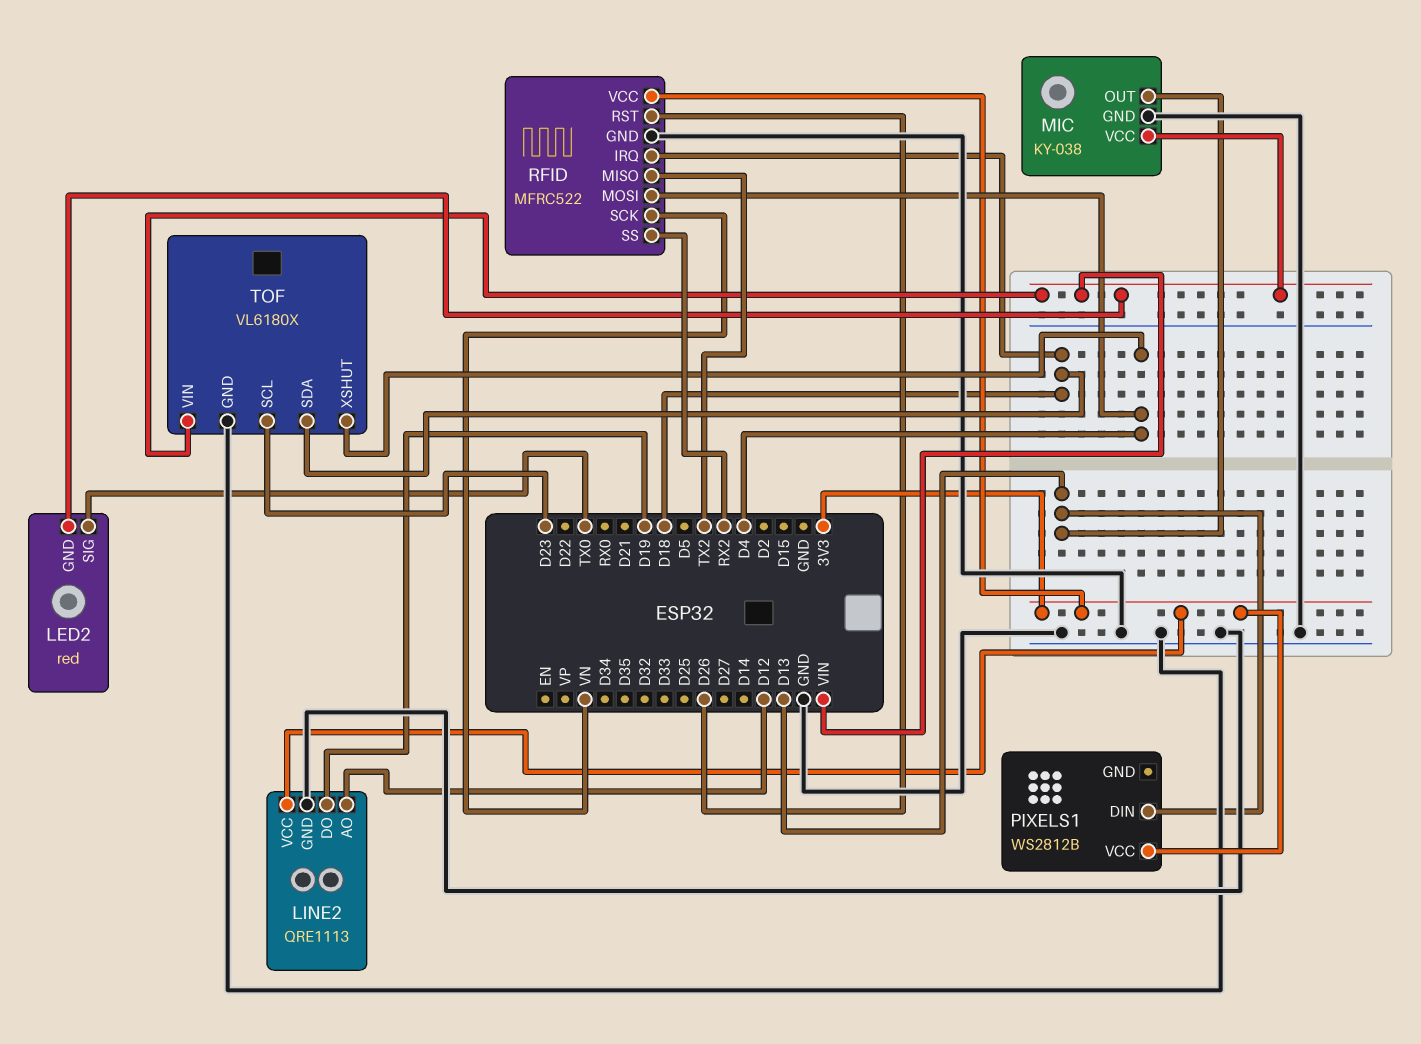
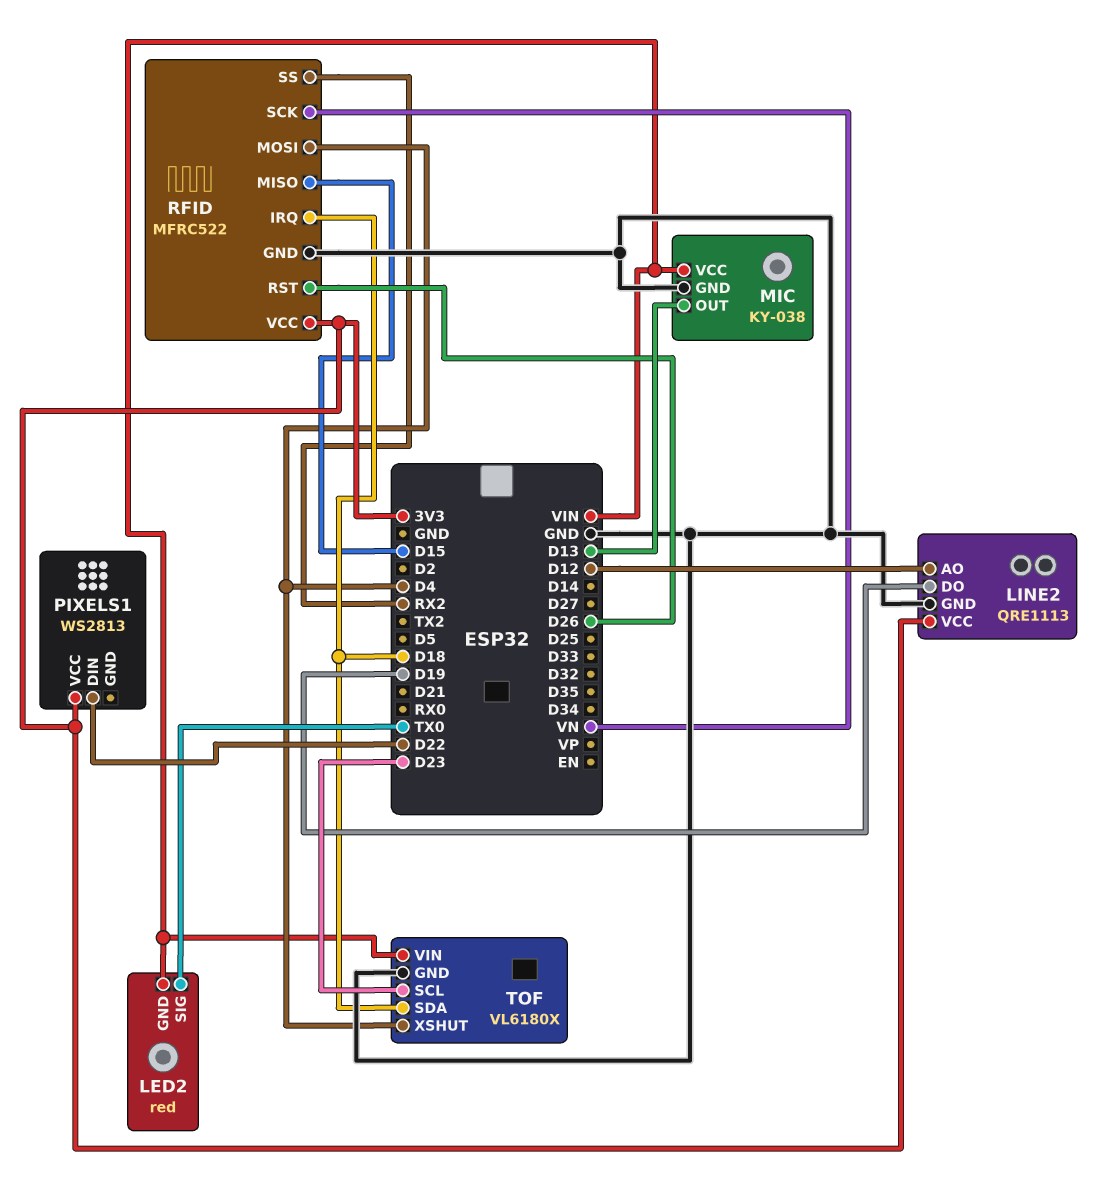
PIXELS1: WS2812B -> WS2813
PIXELS1 pin DIN: D13 -> D22
RFID pin MISO: TX2 -> D15

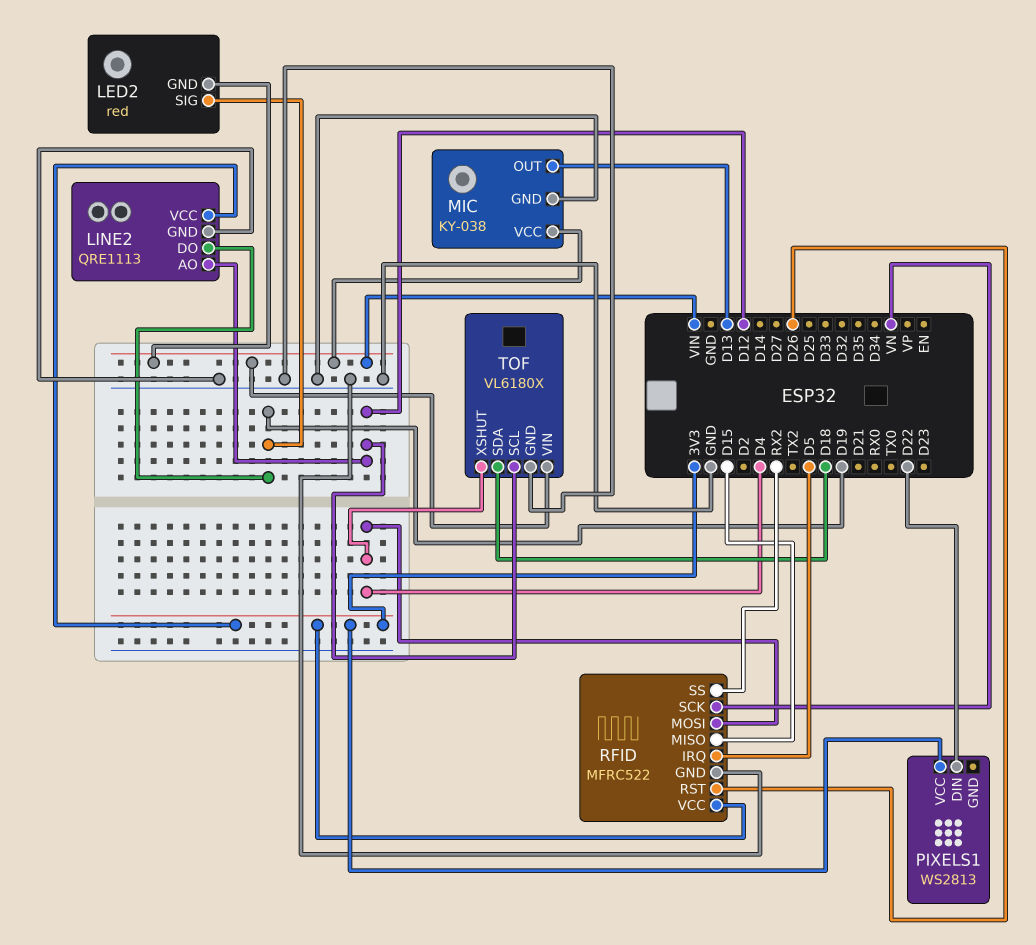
LED2 pin SIG: TX0 -> D19
RFID pin IRQ: D18 -> D5
TOF pin SCL: D23 -> D12

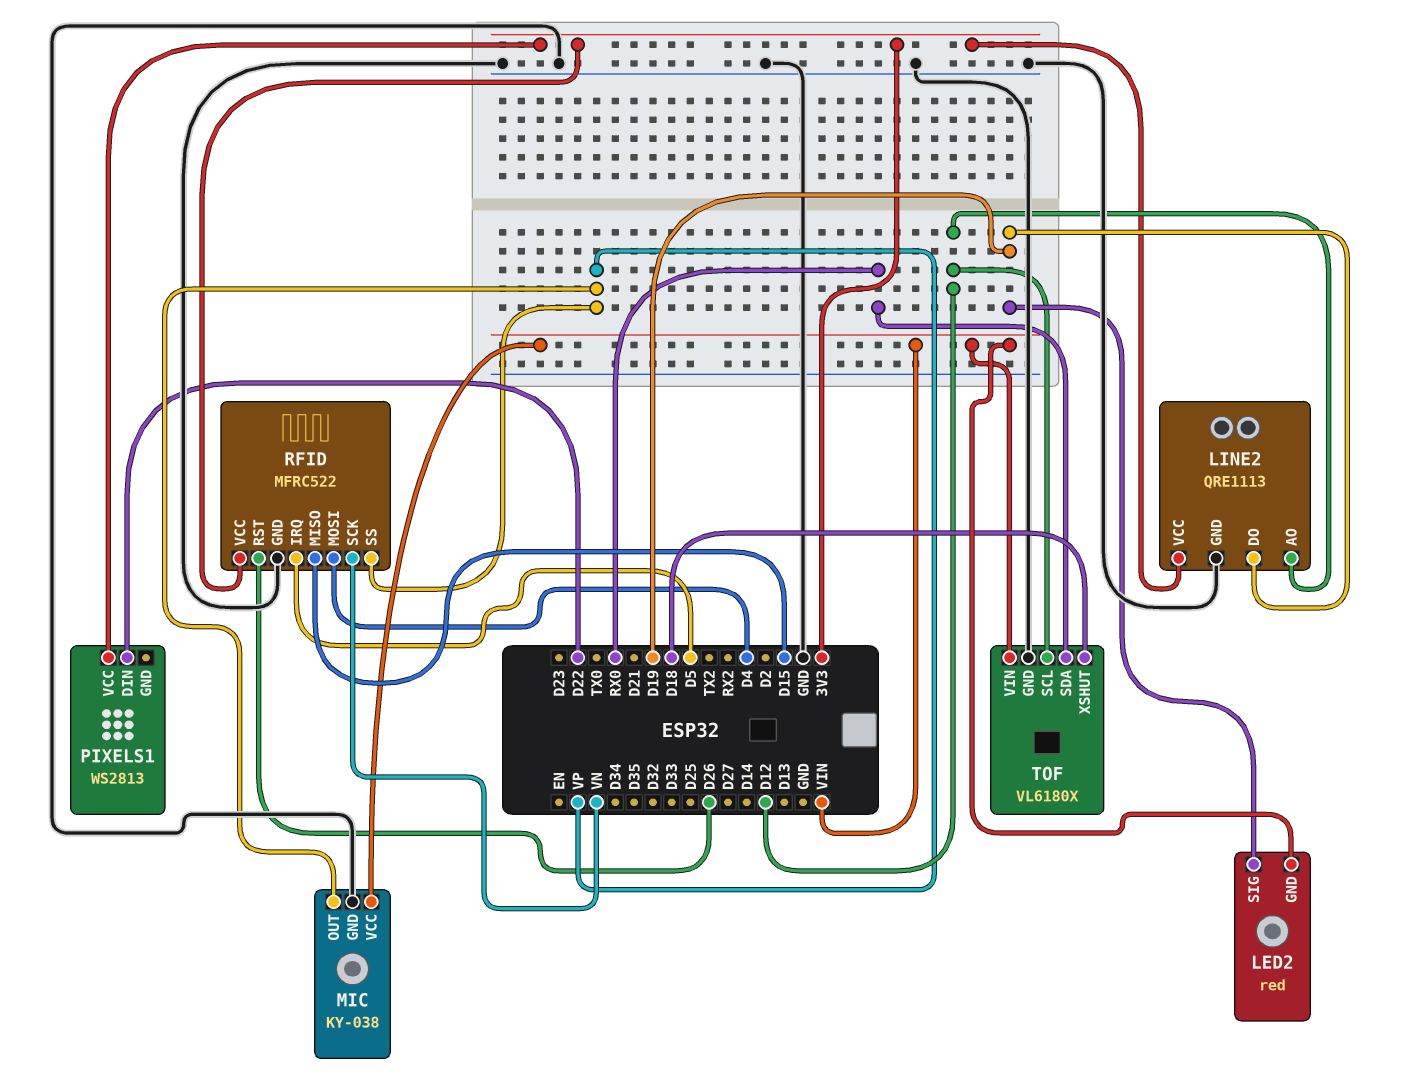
MIC pin OUT: D13 -> VP
RFID pin SS: RX2 -> VP
TOF pin SDA: D18 -> RX0
TOF pin XSHUT: D4 -> D18

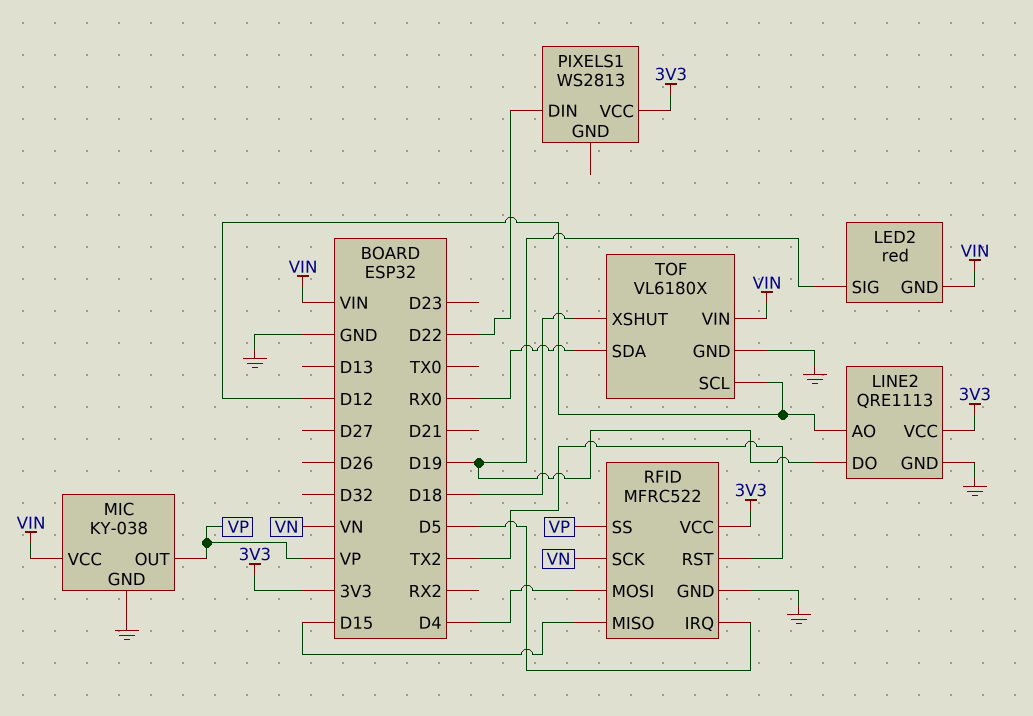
RFID pin RST: D26 -> TX2

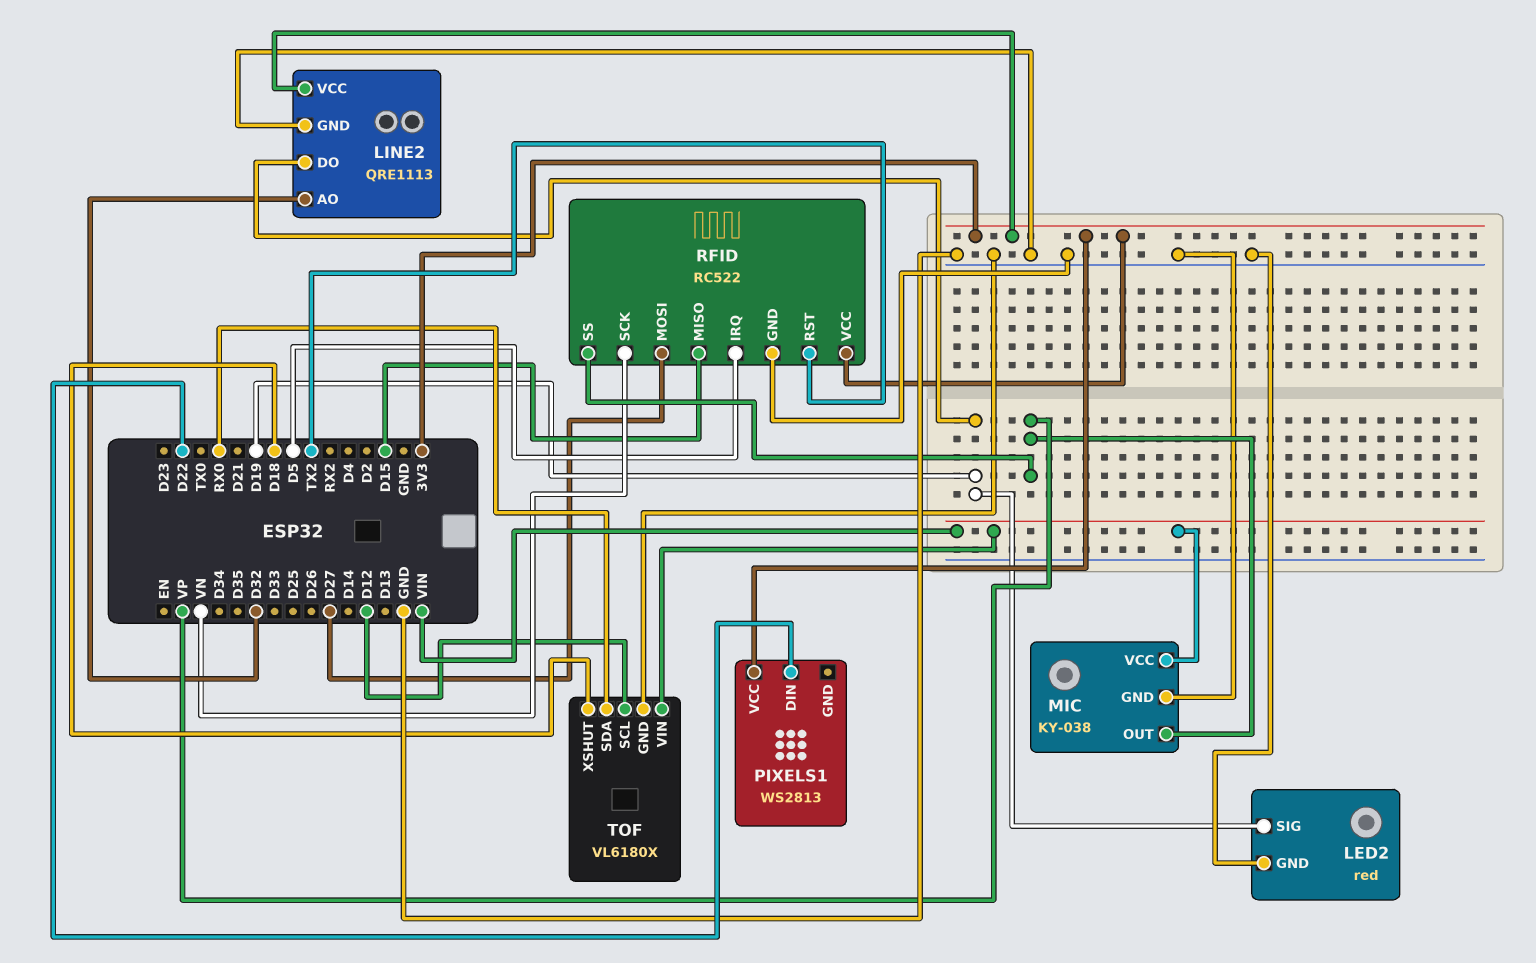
LED2 pin GND: VIN -> GND
LINE2 pin AO: D12 -> D32
RFID: MFRC522 -> RC522
RFID pin MOSI: D4 -> D27

